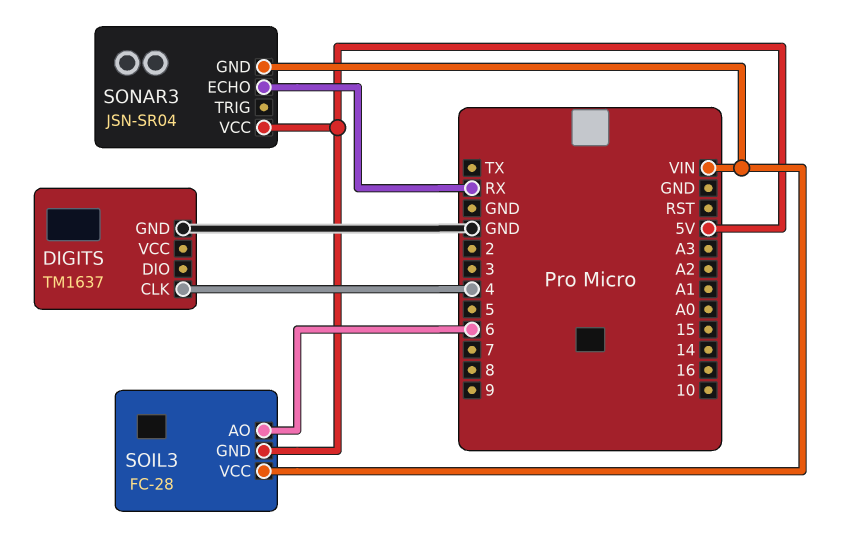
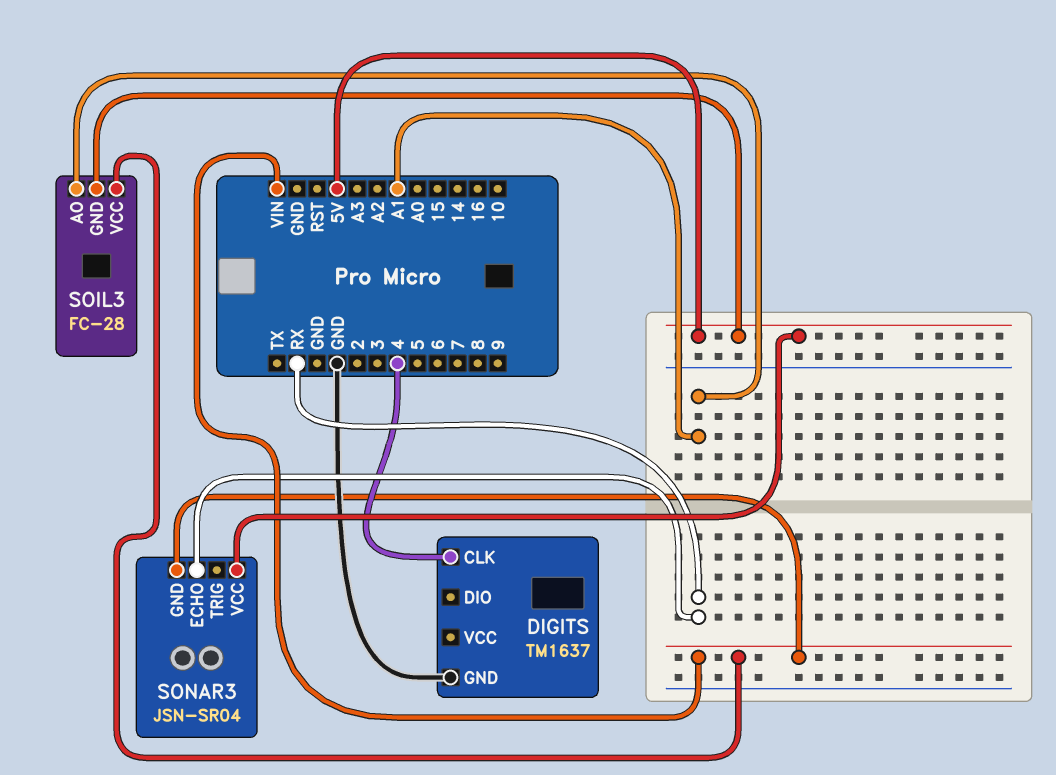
SOIL3 pin AO: 6 -> A1

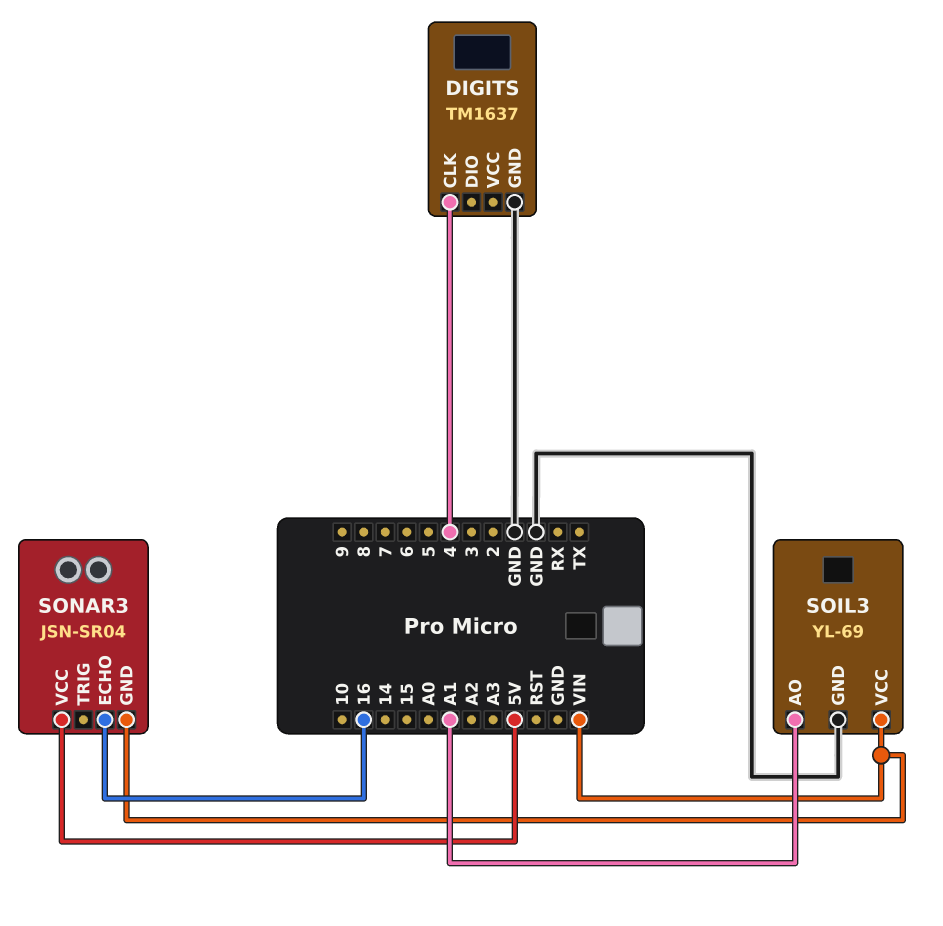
SOIL3: FC-28 -> YL-69
SOIL3 pin GND: 5V -> GND
SONAR3 pin ECHO: RX -> 16

